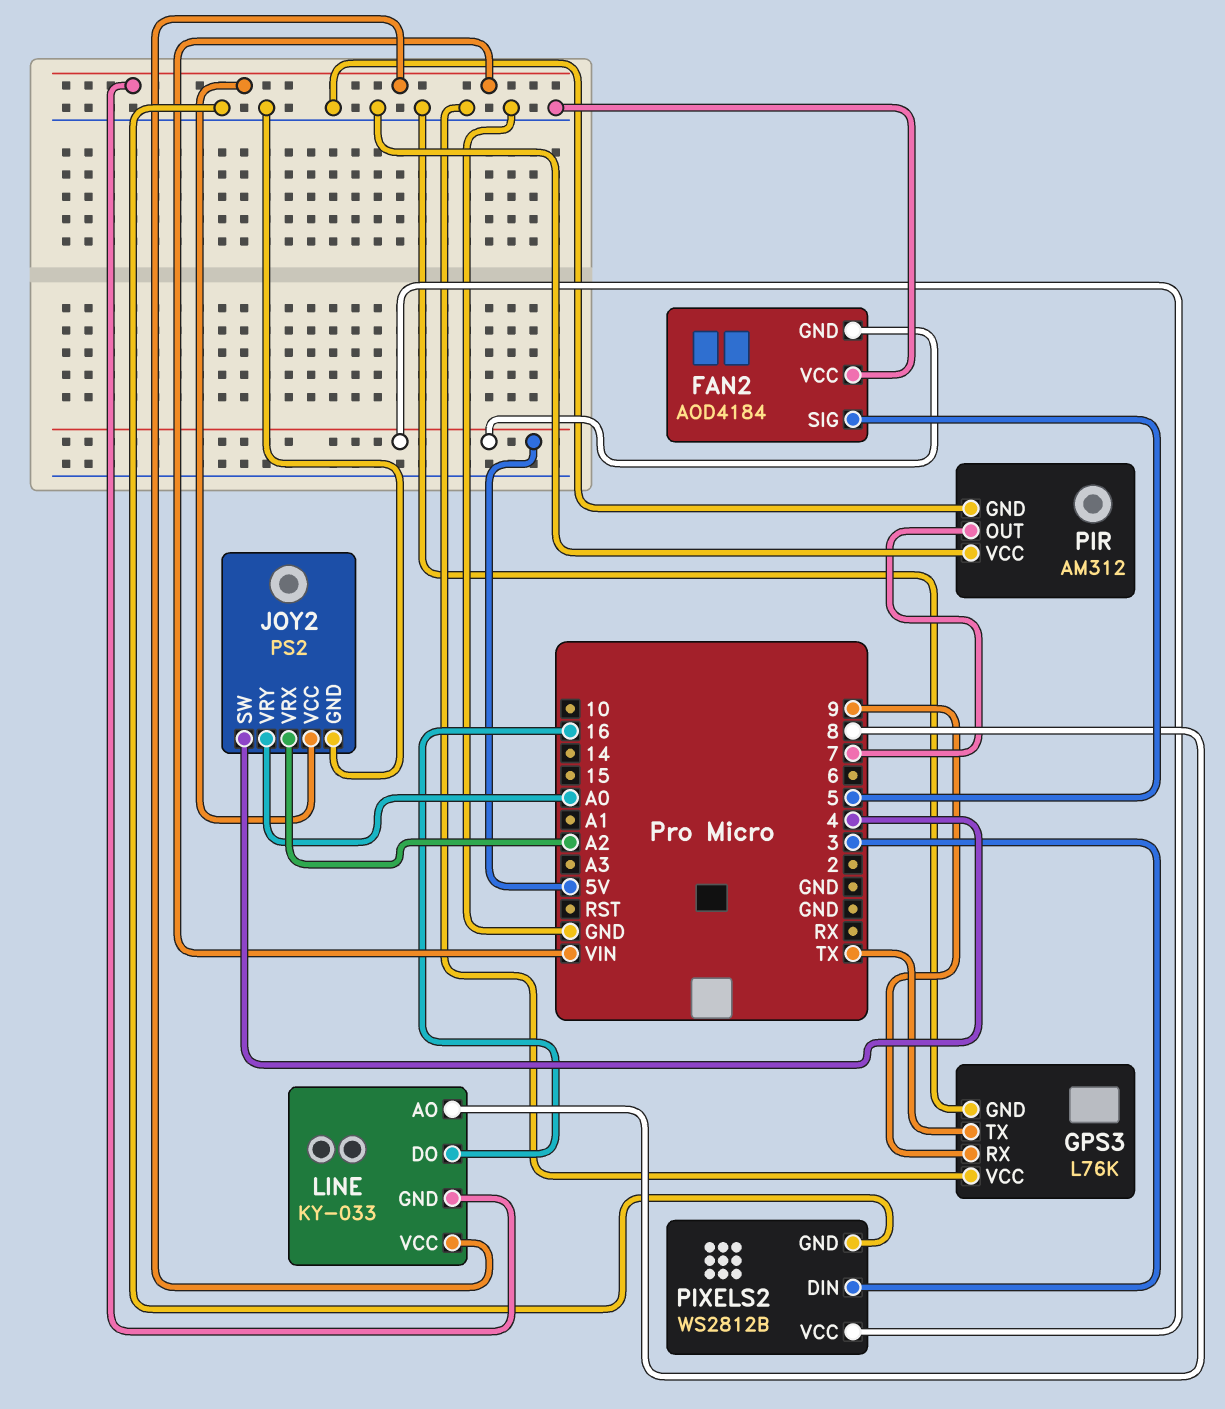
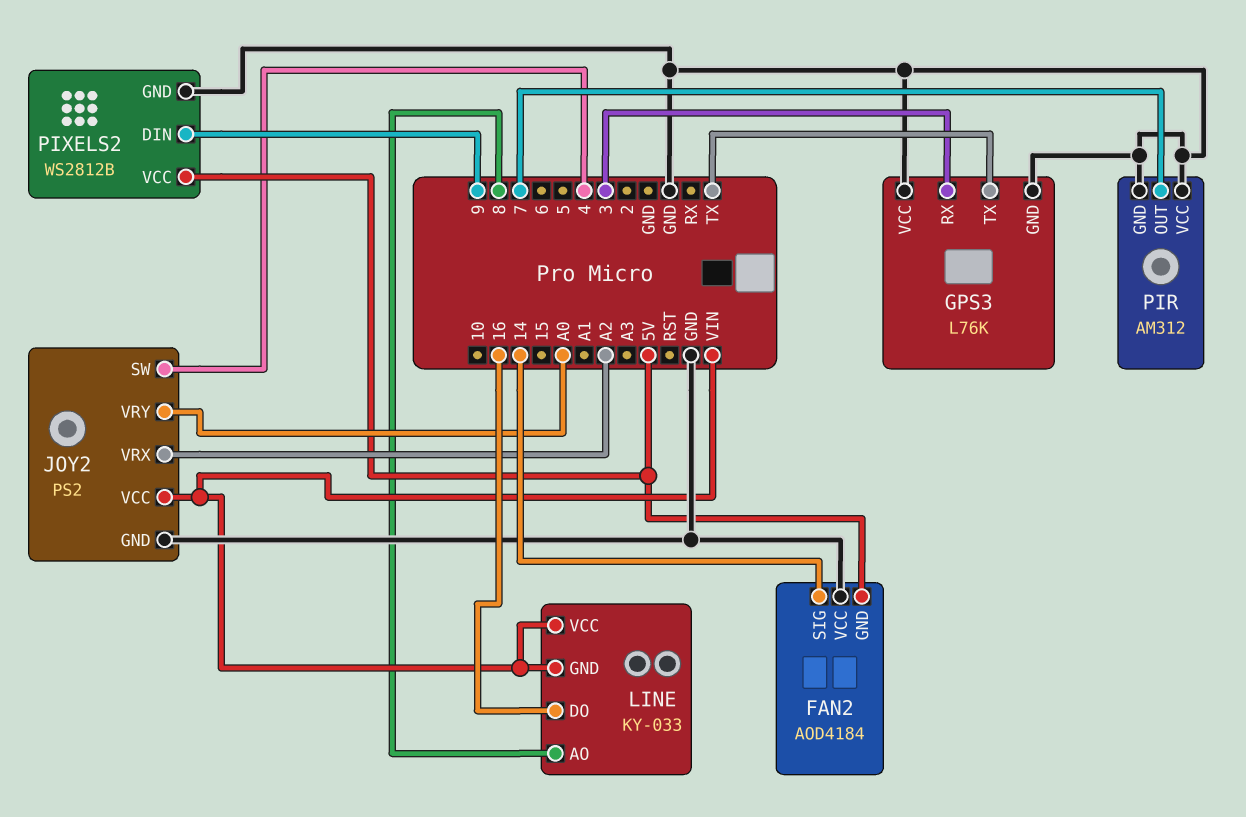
FAN2 pin SIG: 5 -> 14
GPS3 pin RX: 9 -> 3
PIXELS2 pin DIN: 3 -> 9

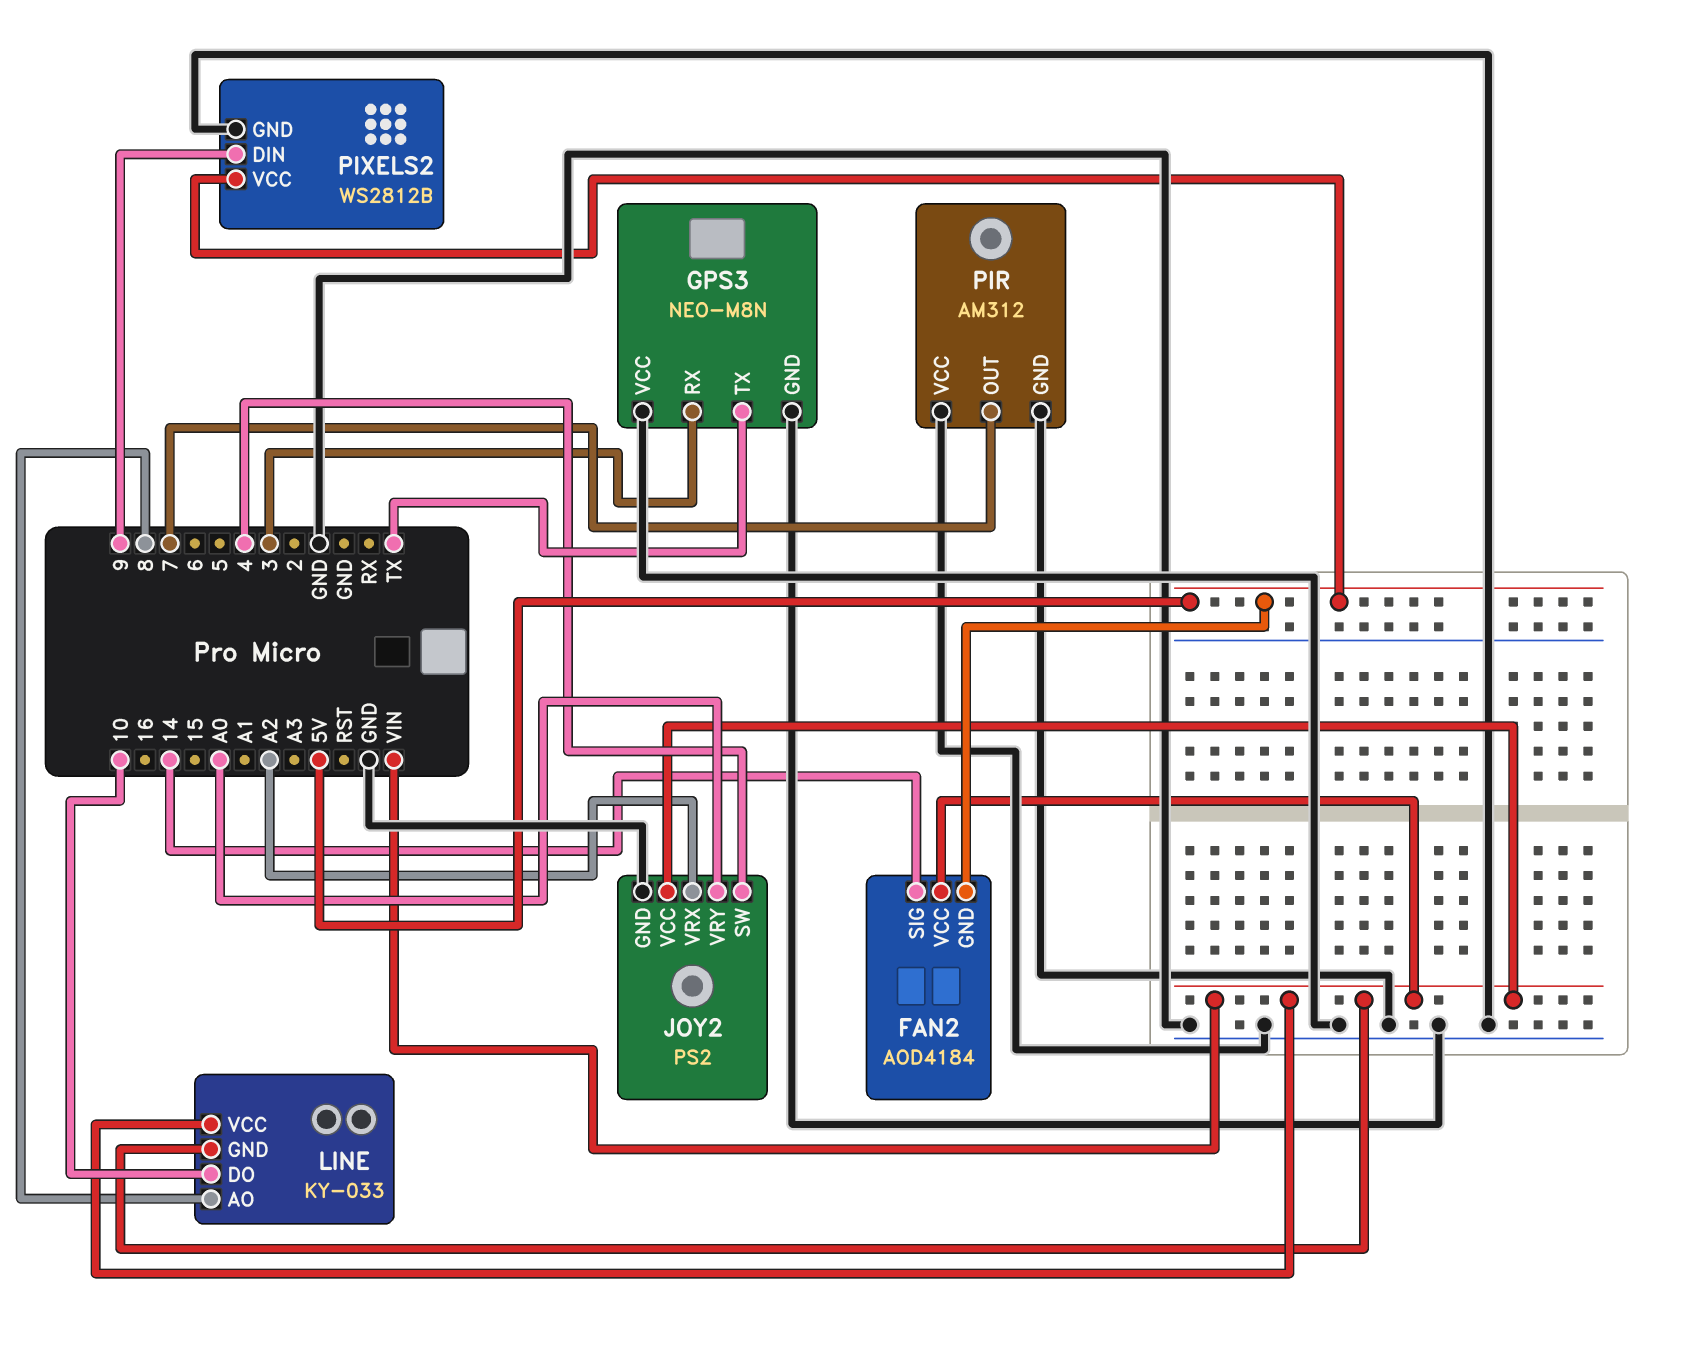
FAN2 pin VCC: GND -> VIN
GPS3: L76K -> NEO-M8N
LINE pin DO: 16 -> 10

